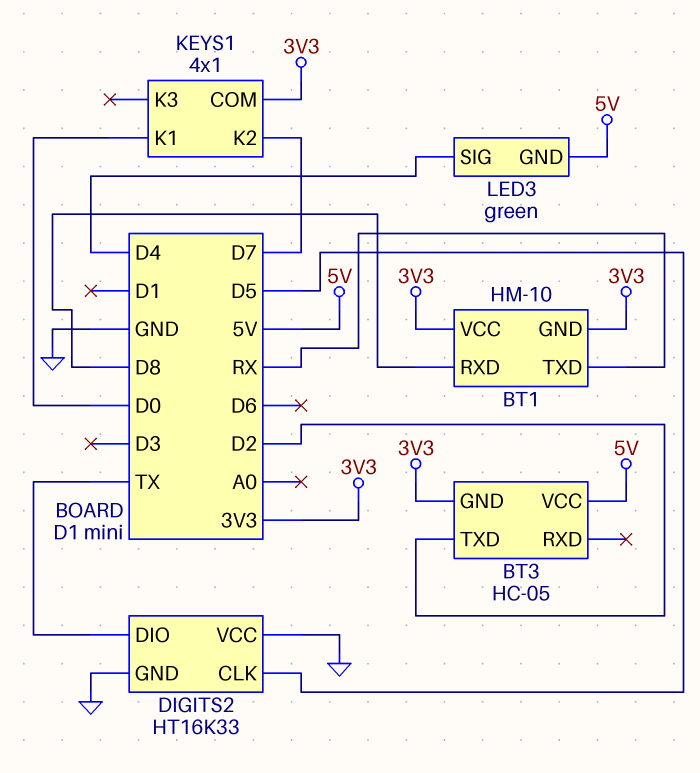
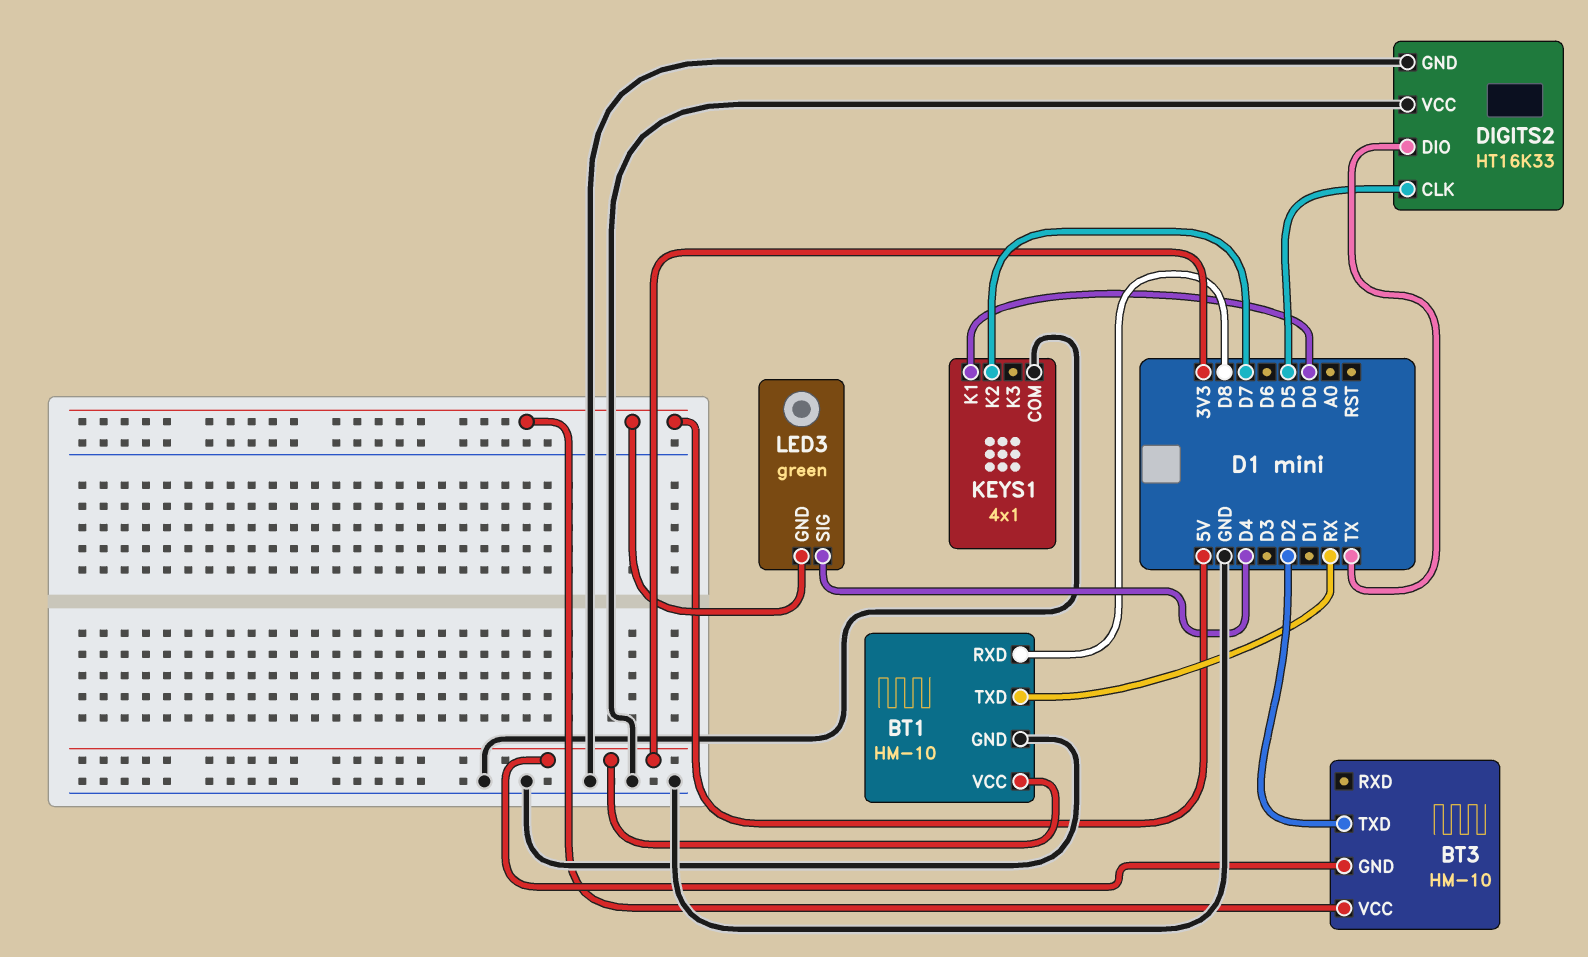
BT1 pin GND: 3V3 -> GND
BT3: HC-05 -> HM-10
KEYS1 pin COM: 3V3 -> GND

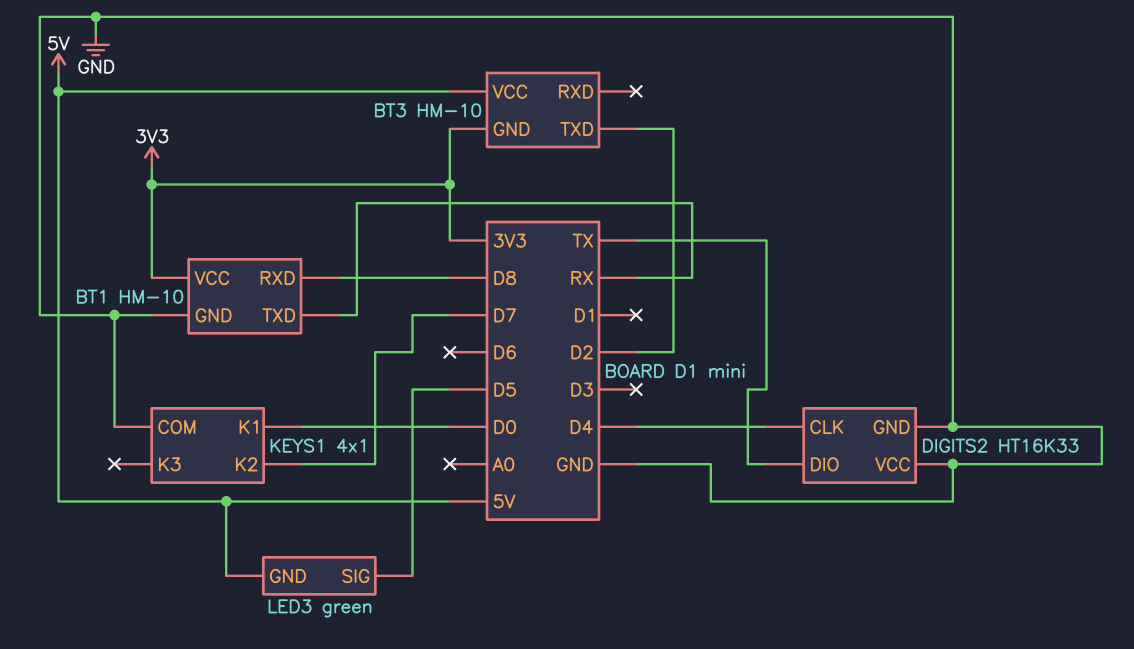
DIGITS2 pin CLK: D5 -> D4
LED3 pin SIG: D4 -> D5

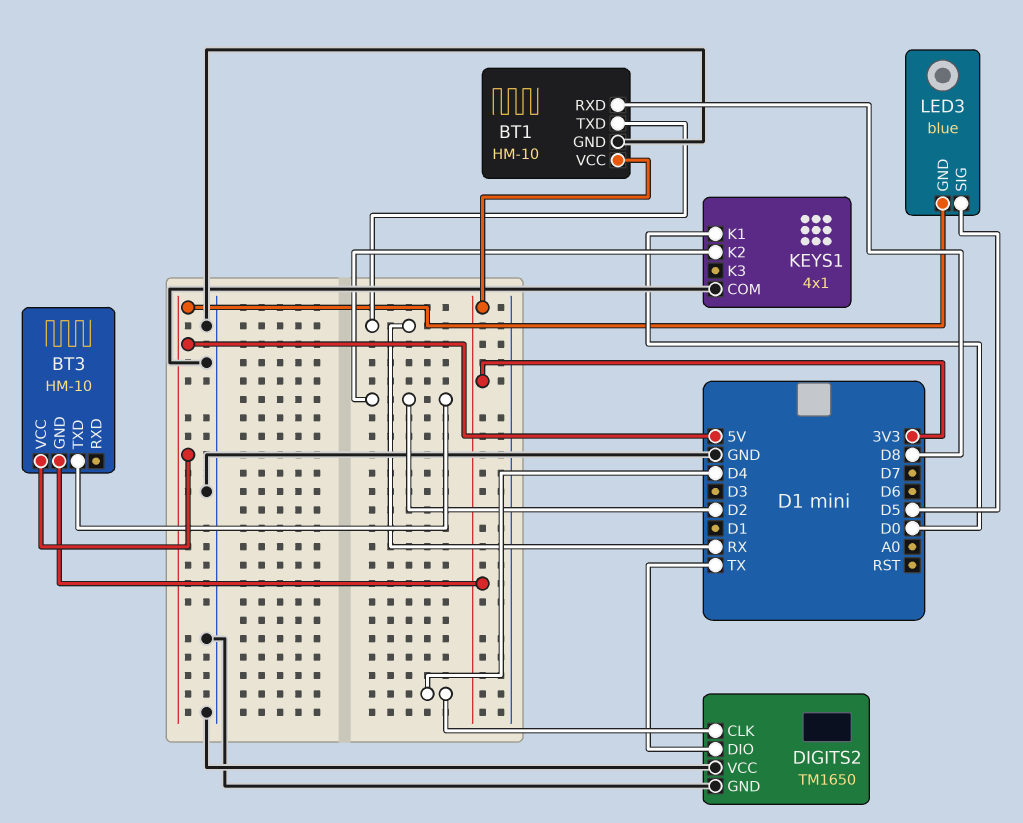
DIGITS2: HT16K33 -> TM1650
KEYS1 pin K2: D7 -> D2
LED3: green -> blue

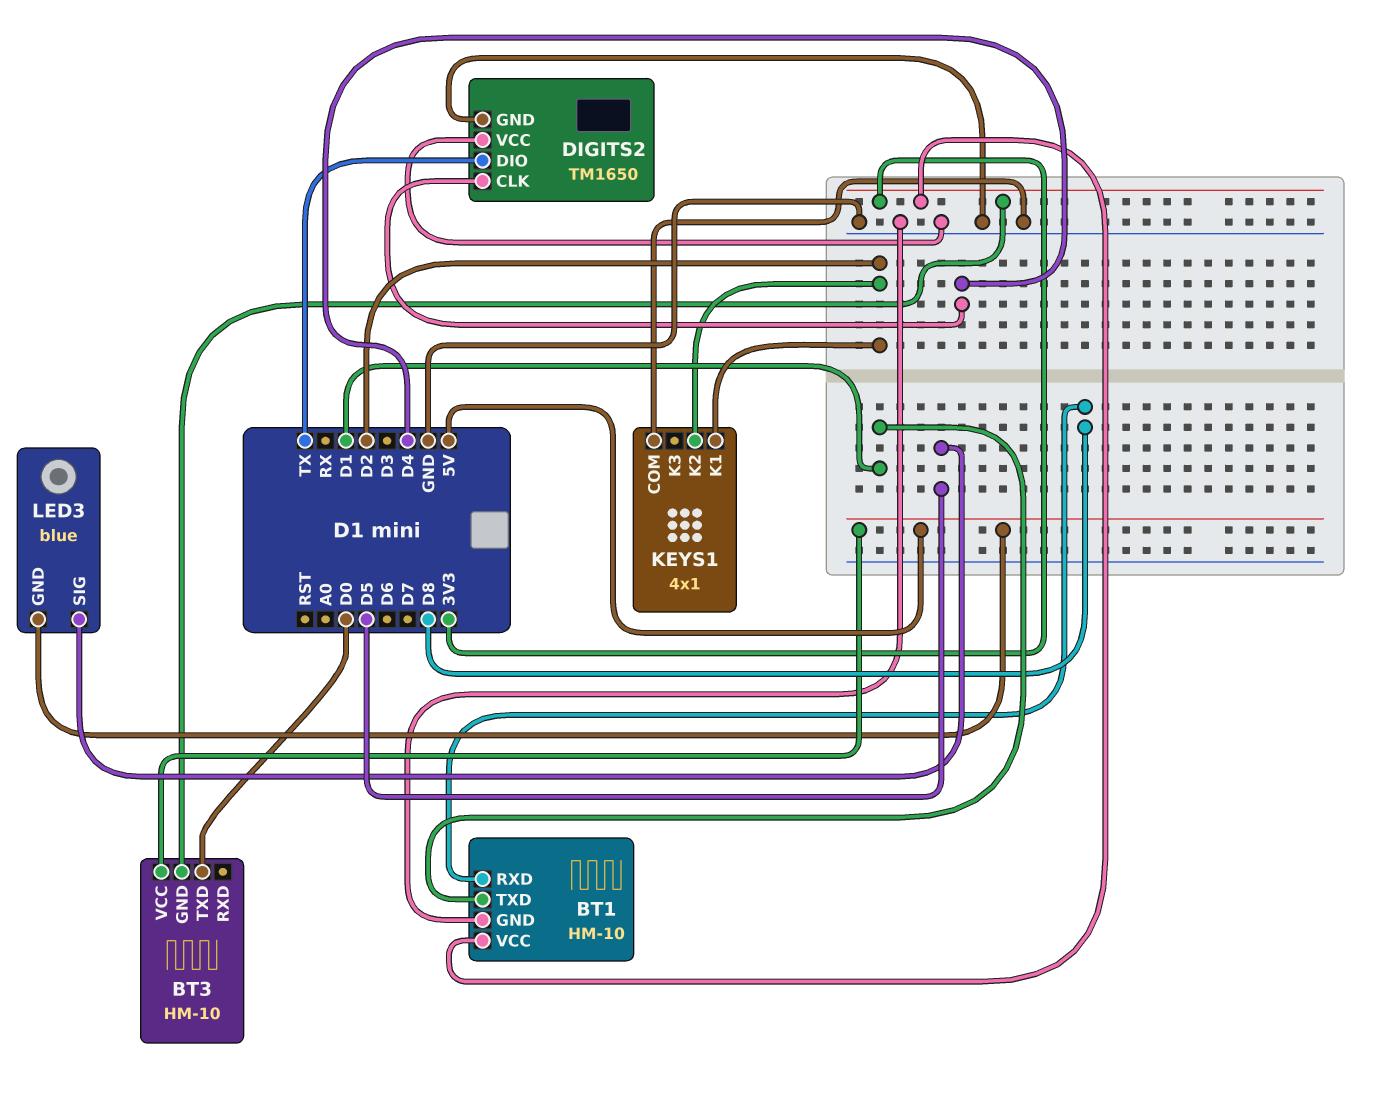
BT1 pin TXD: RX -> D1
BT3 pin TXD: D2 -> D0
KEYS1 pin K1: D0 -> D2

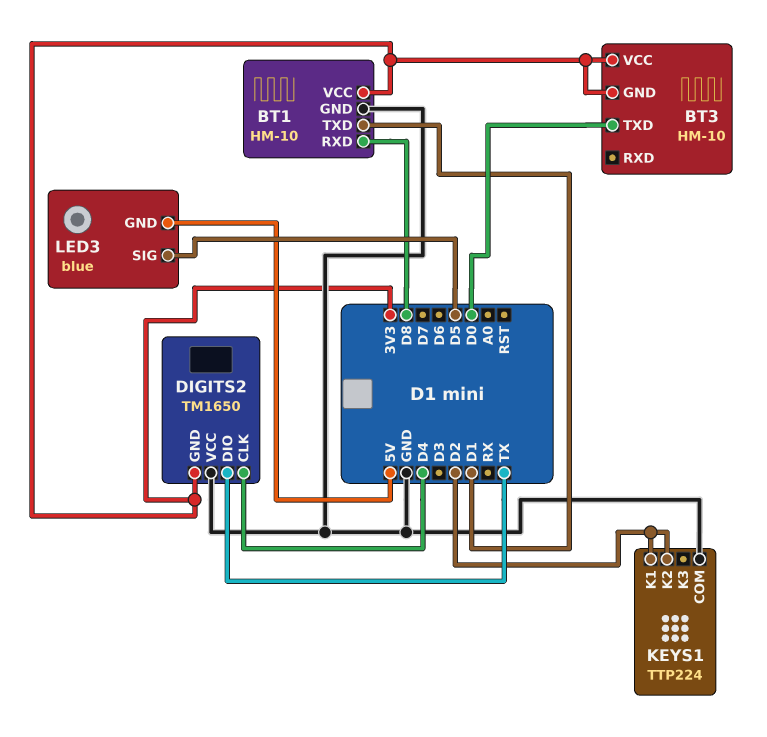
BT3 pin VCC: 5V -> 3V3
DIGITS2 pin GND: GND -> 3V3
KEYS1: 4x1 -> TTP224

